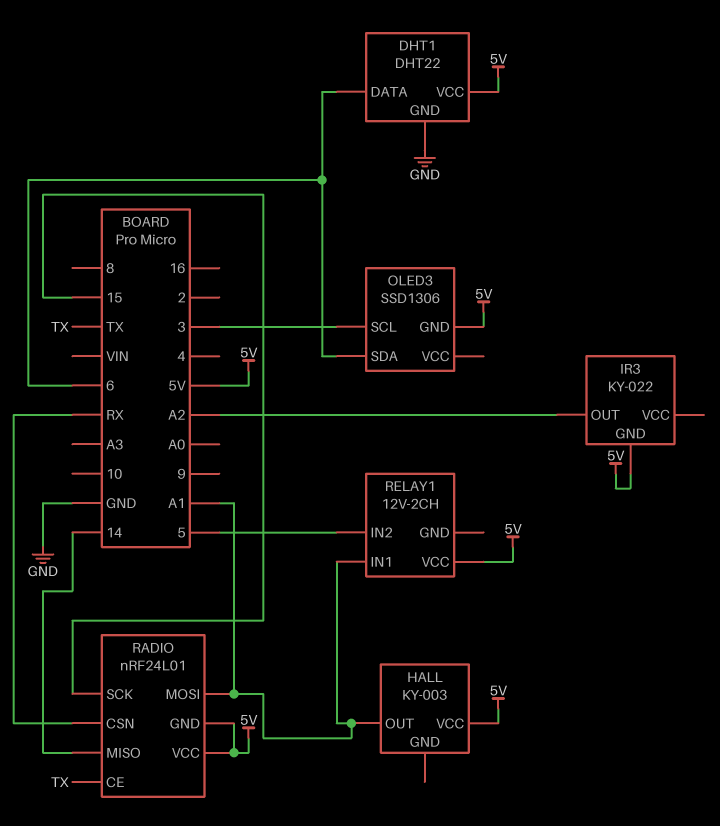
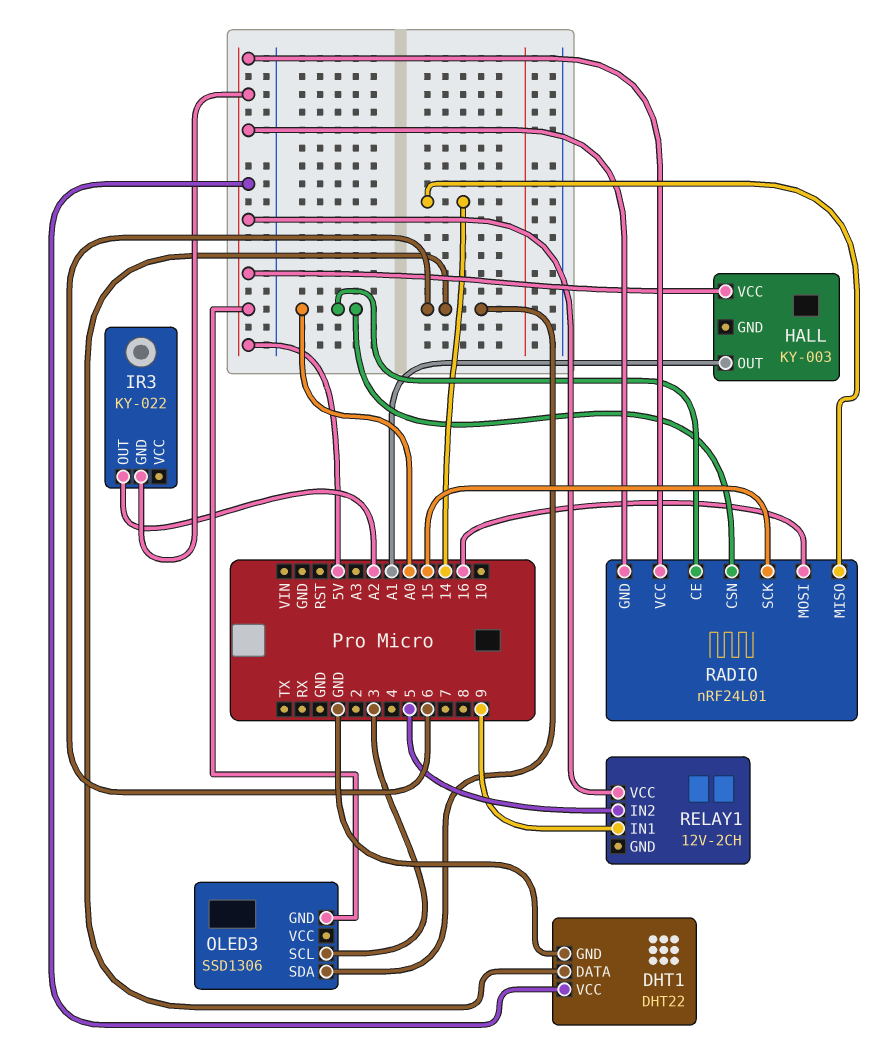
RADIO pin CE: TX -> A0
RADIO pin CSN: RX -> A0
RADIO pin MOSI: A1 -> 16
RELAY1 pin IN1: A1 -> 9

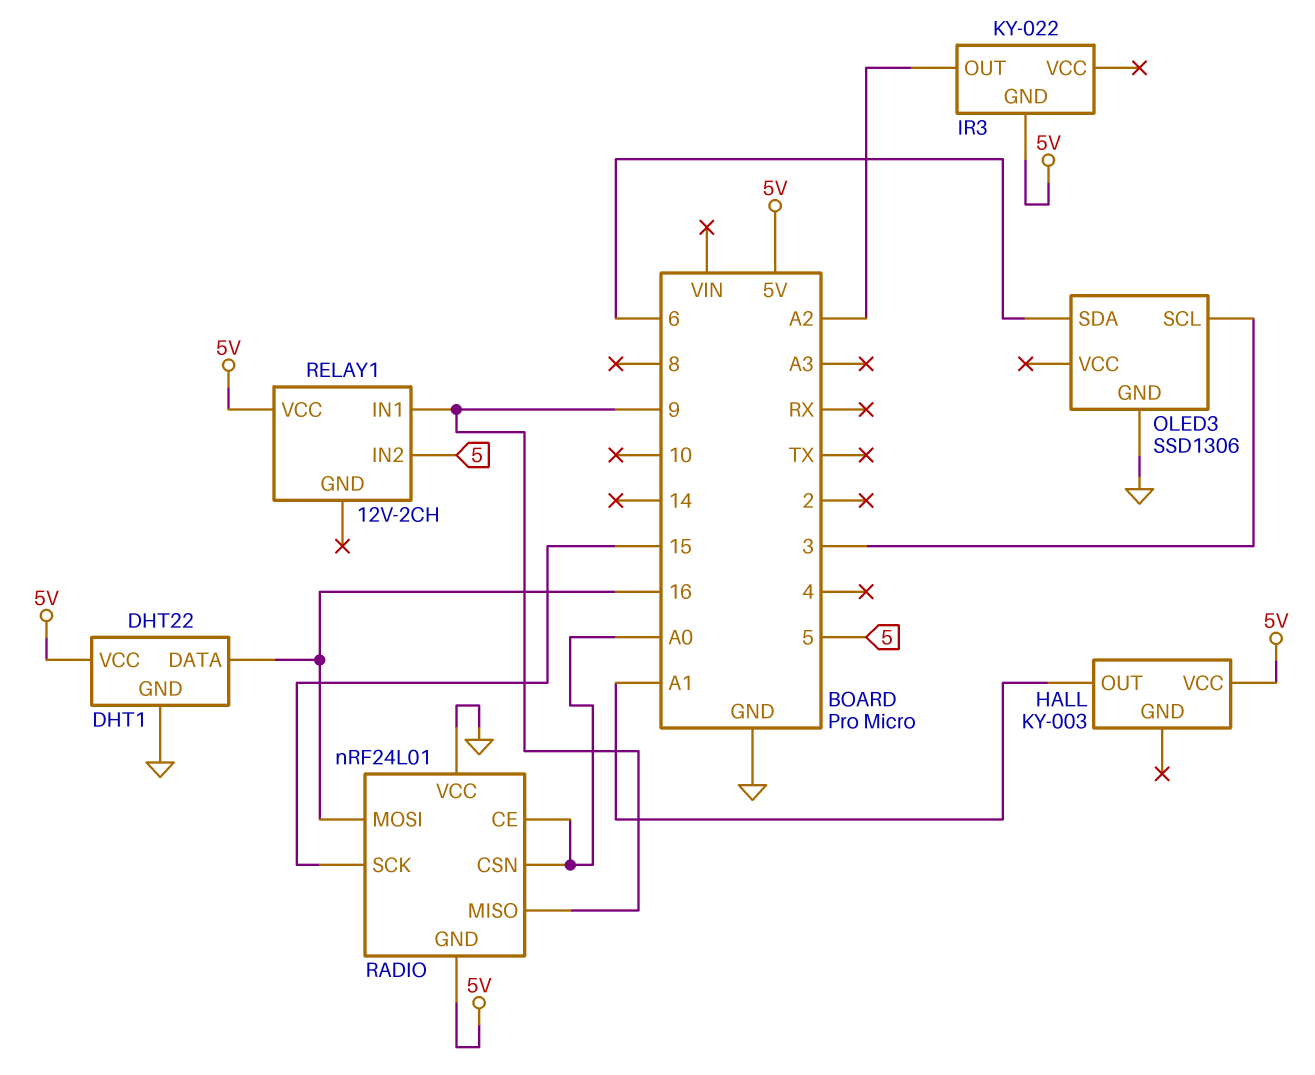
DHT1 pin DATA: 6 -> 16
OLED3 pin GND: 5V -> GND
RADIO pin MISO: 14 -> 9
RADIO pin VCC: 5V -> GND

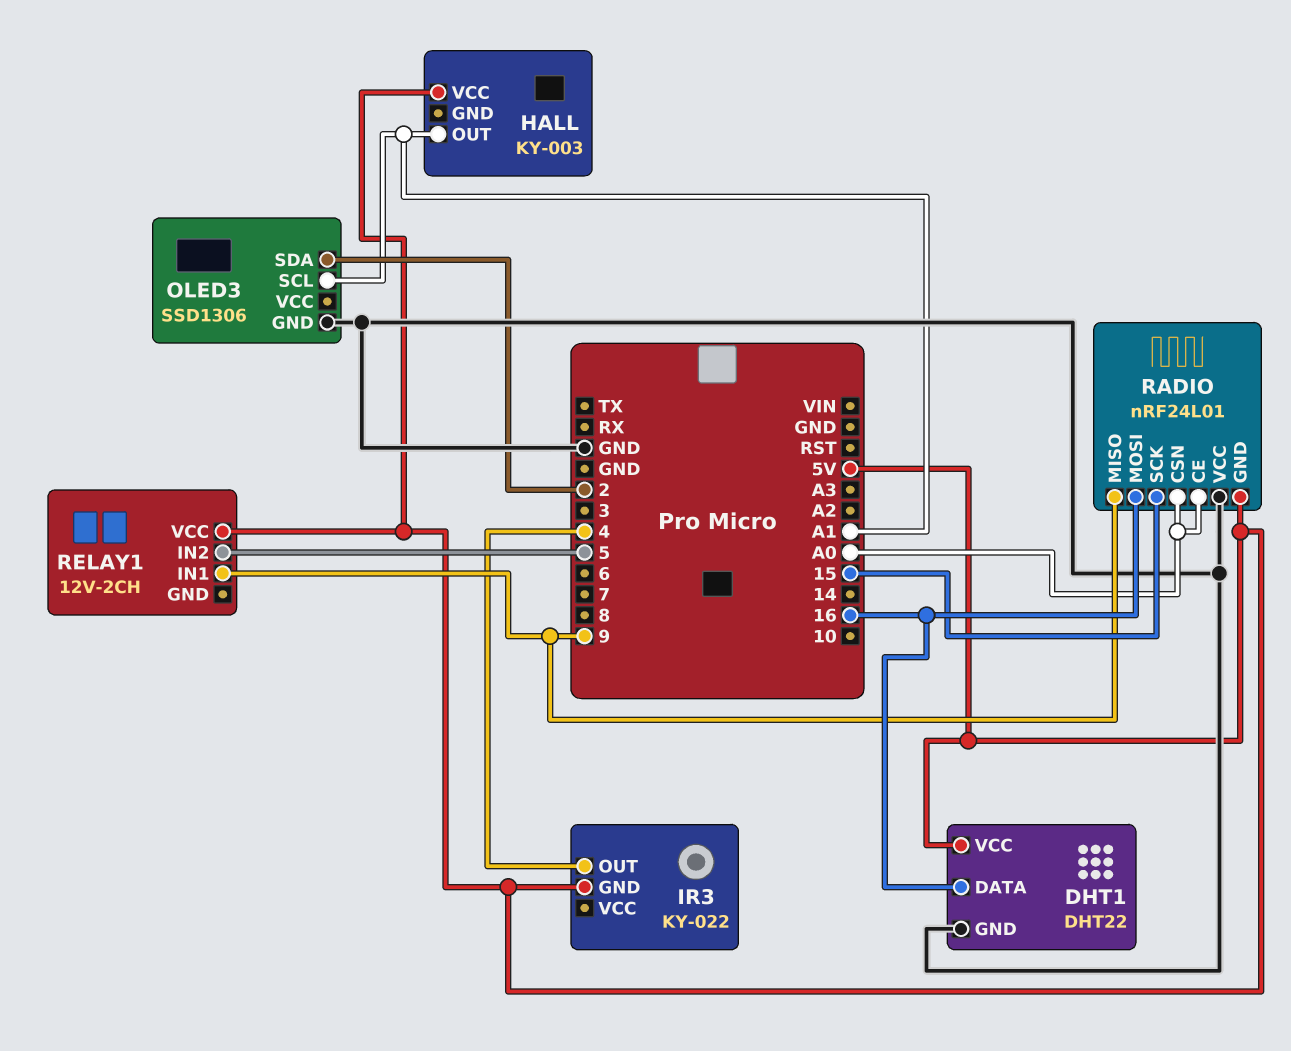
IR3 pin OUT: A2 -> 4
OLED3 pin SCL: 3 -> A1
OLED3 pin SDA: 6 -> 2

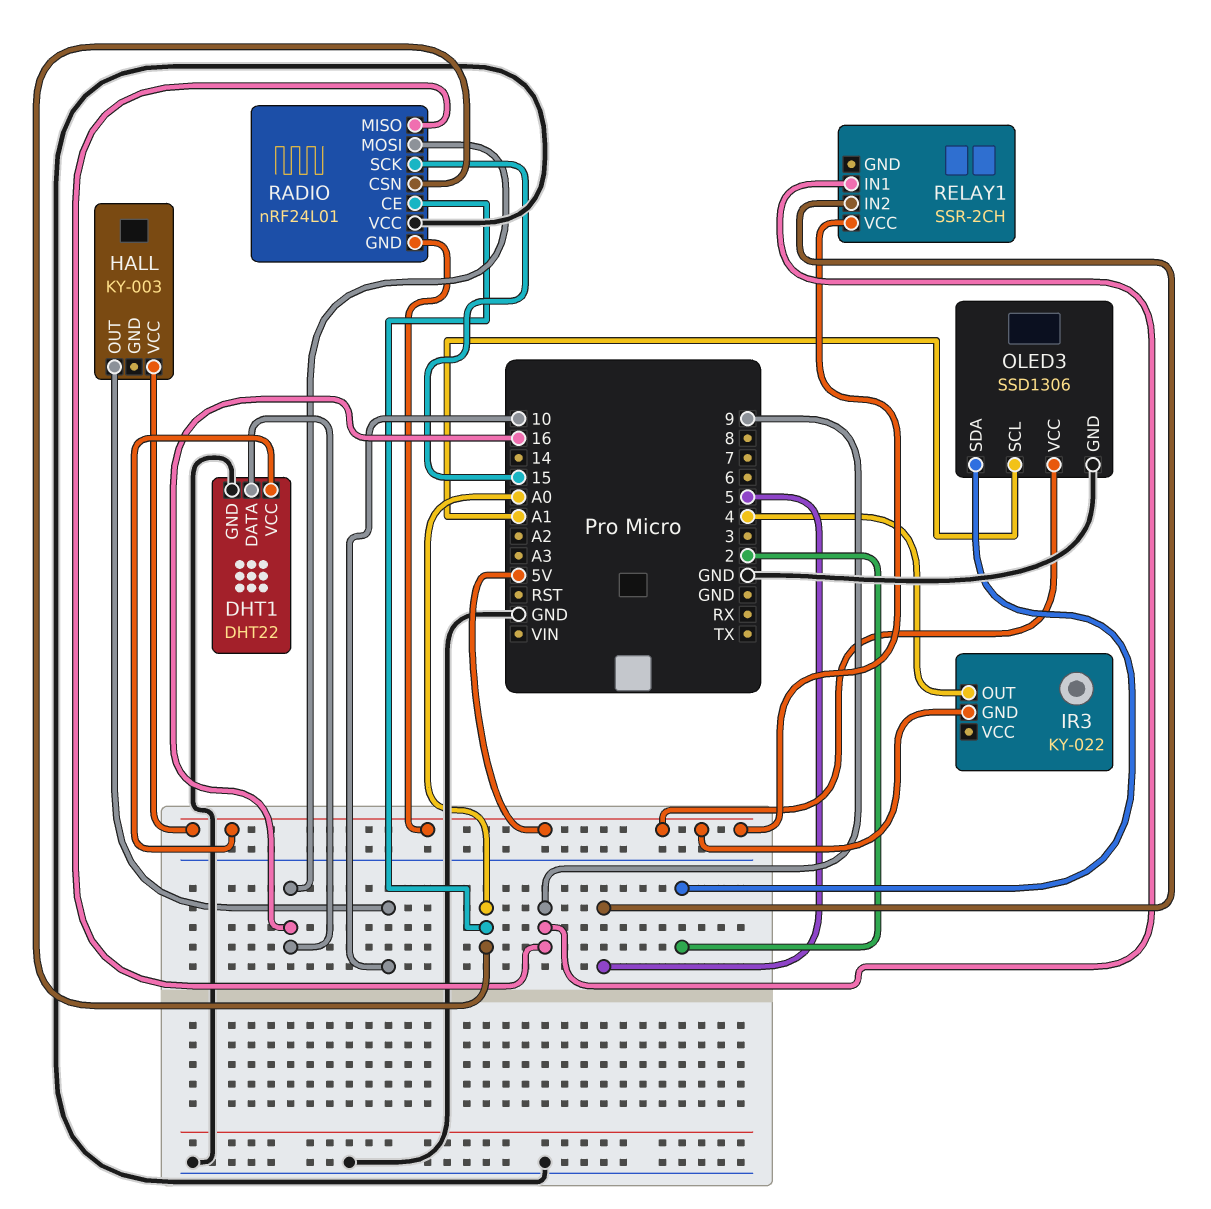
HALL pin OUT: A1 -> 10
OLED3 pin VCC: none -> 5V
RELAY1: 12V-2CH -> SSR-2CH

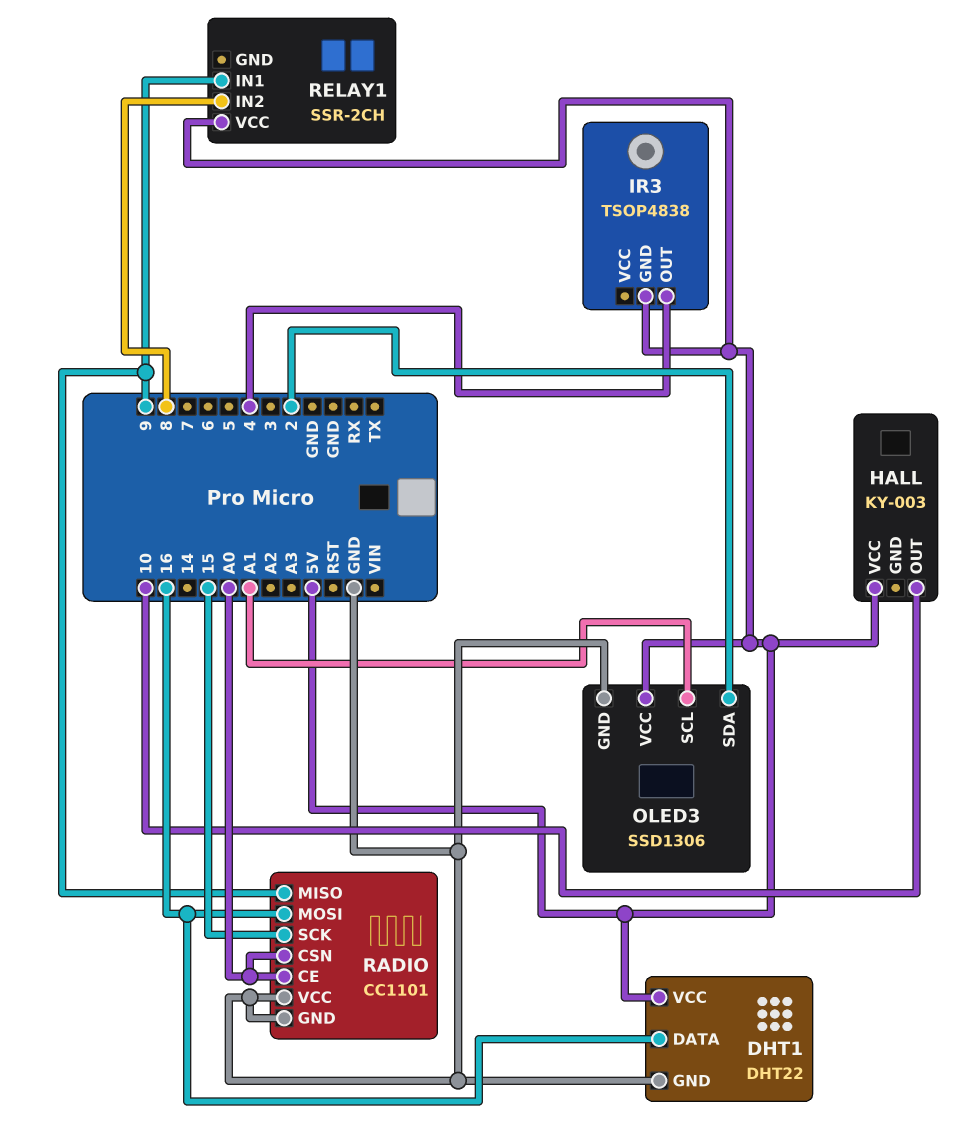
IR3: KY-022 -> TSOP4838
RADIO: nRF24L01 -> CC1101
RADIO pin GND: 5V -> GND
RELAY1 pin IN2: 5 -> 8

